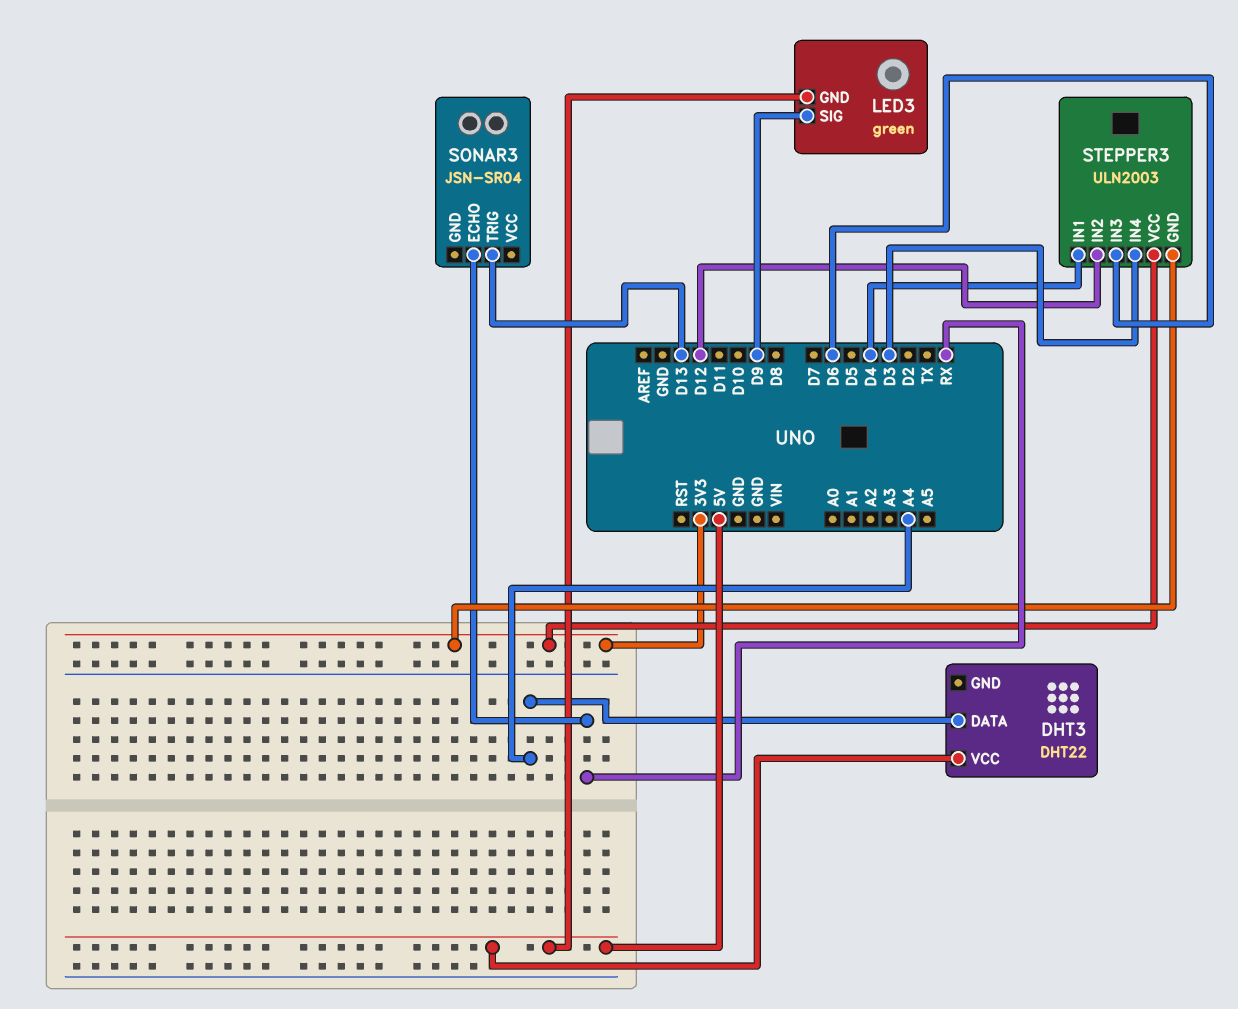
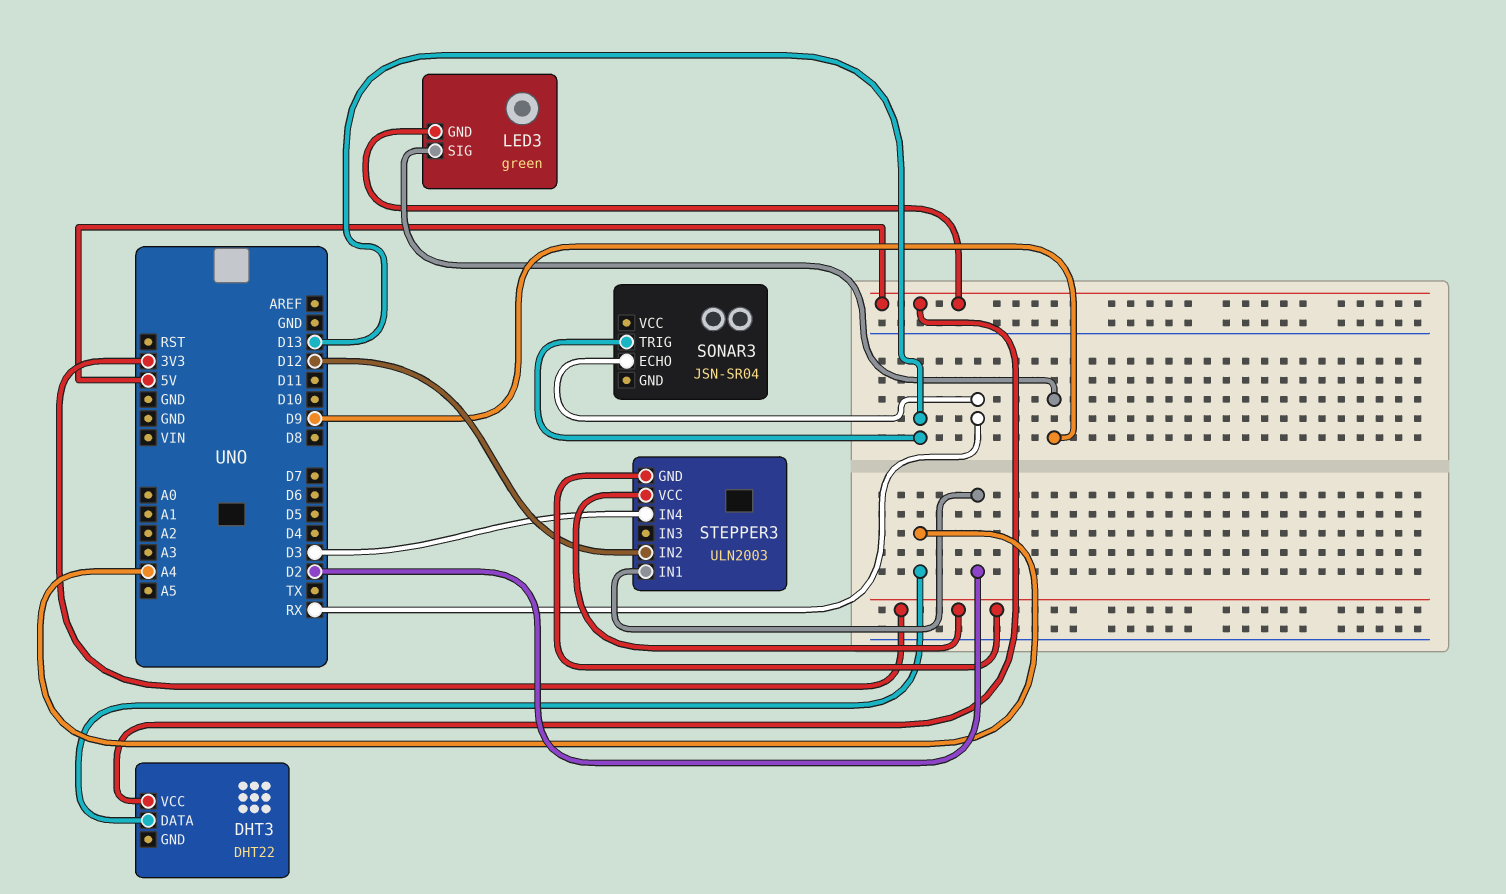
STEPPER3 pin IN1: D4 -> D2
STEPPER3 pin IN3: D6 -> none

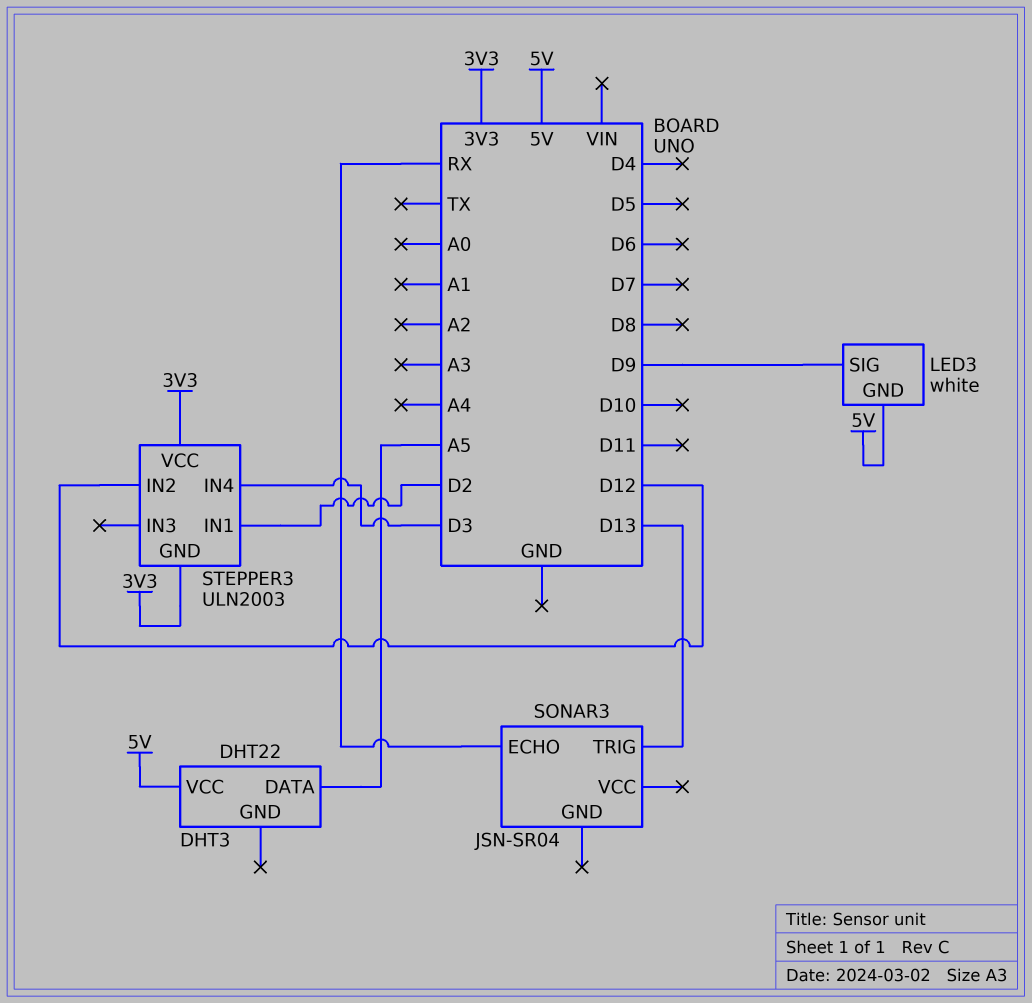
DHT3 pin DATA: A4 -> A5
LED3: green -> white

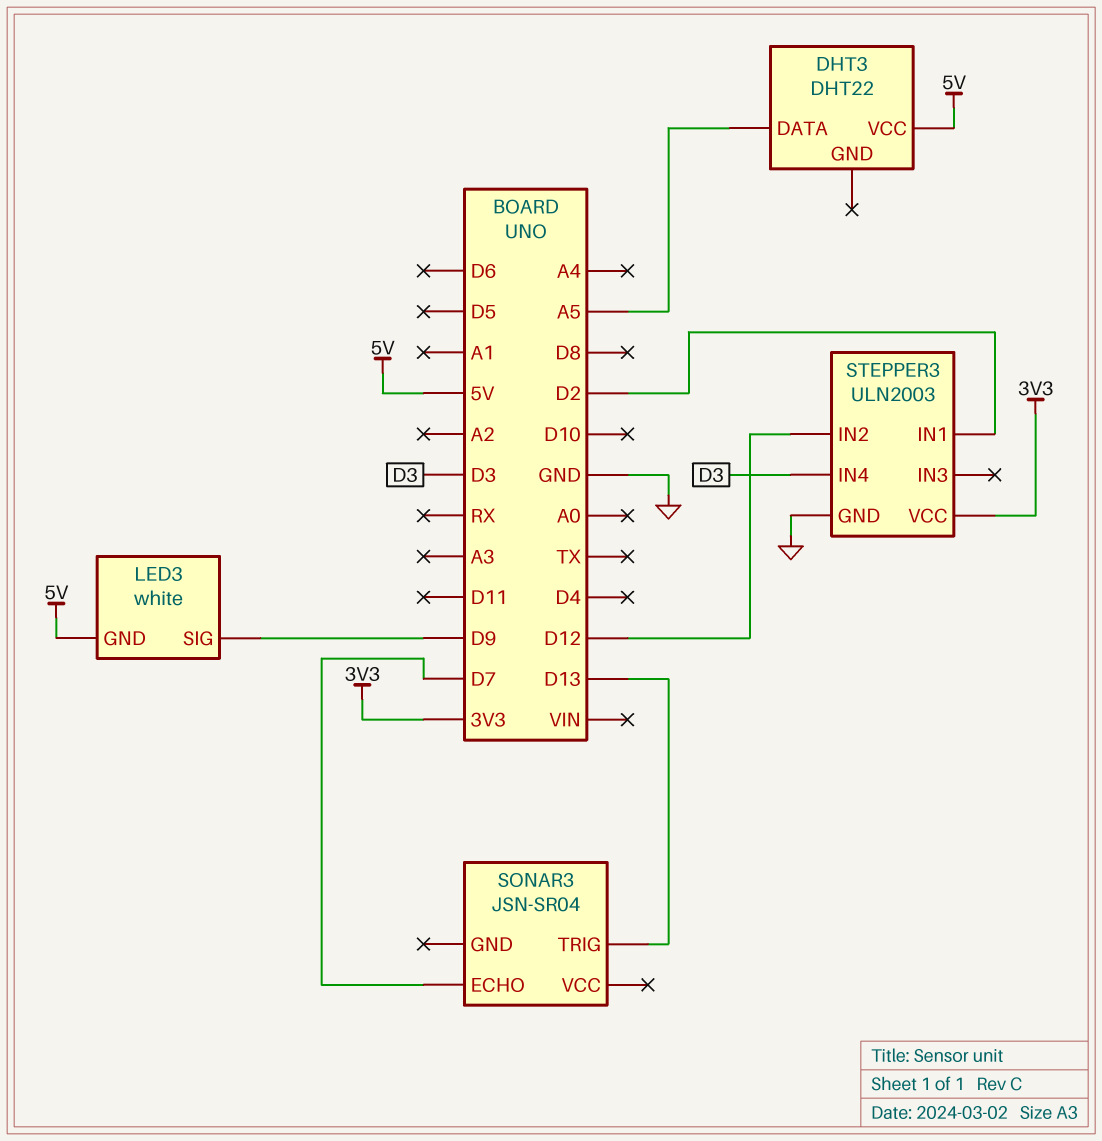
SONAR3 pin ECHO: RX -> D7
STEPPER3 pin GND: 3V3 -> GND

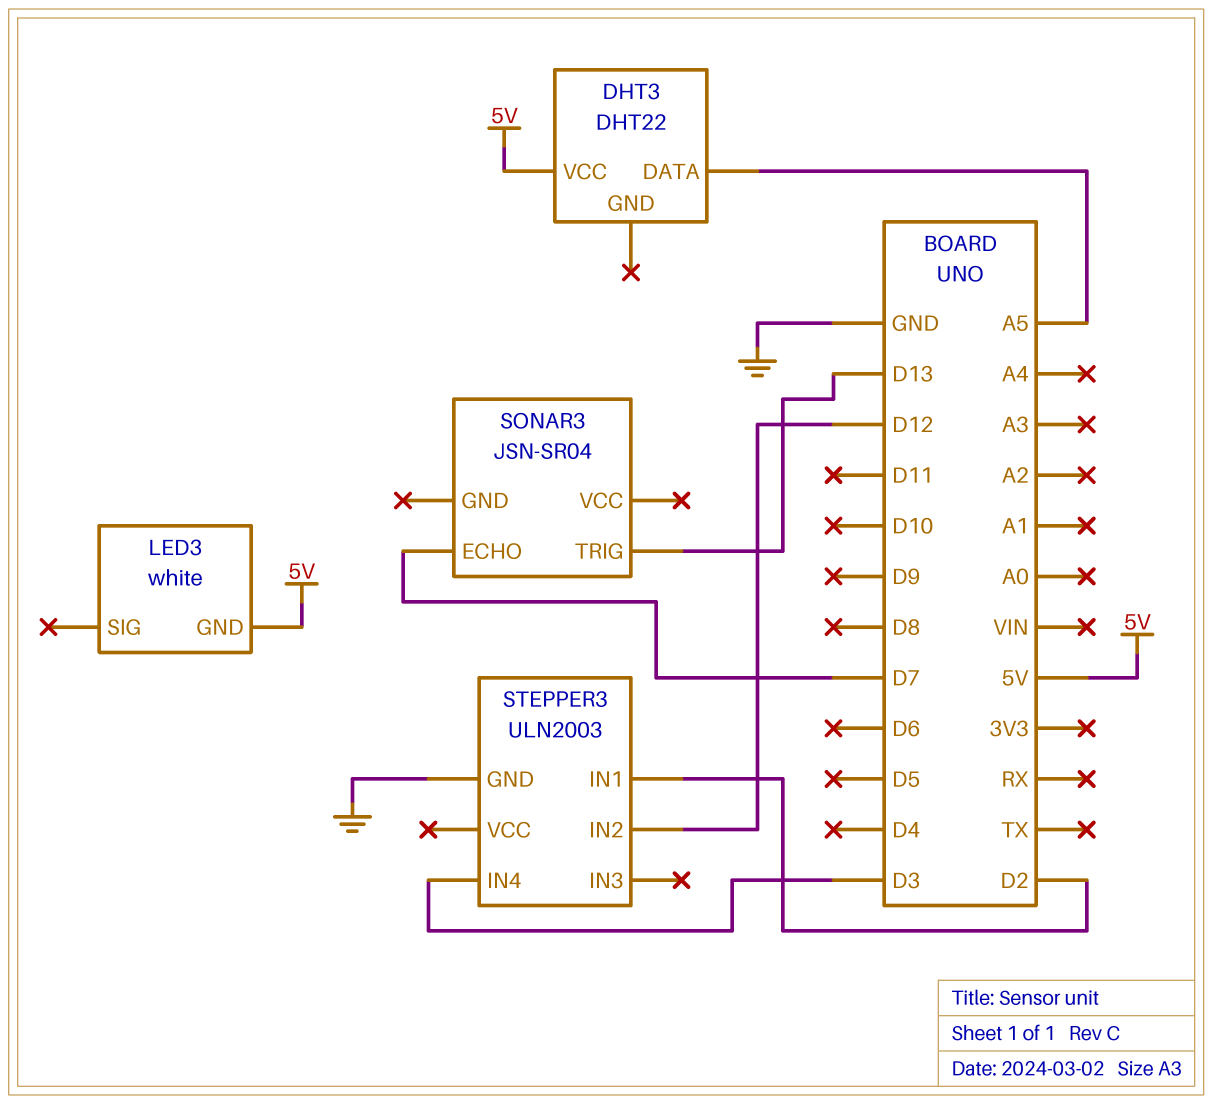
LED3 pin SIG: D9 -> none
STEPPER3 pin VCC: 3V3 -> none

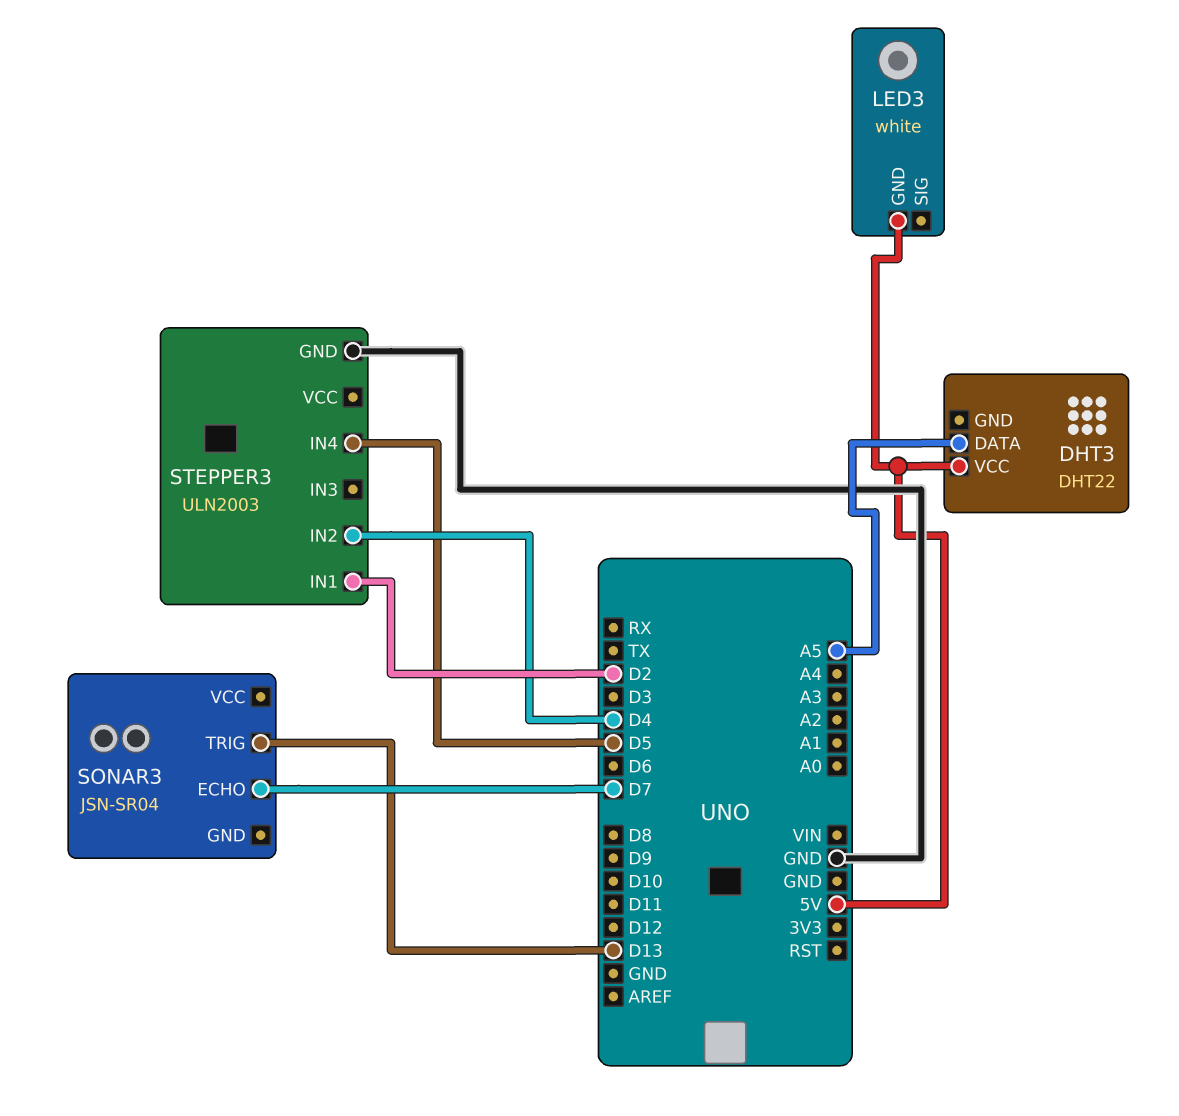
STEPPER3 pin IN2: D12 -> D4
STEPPER3 pin IN4: D3 -> D5

